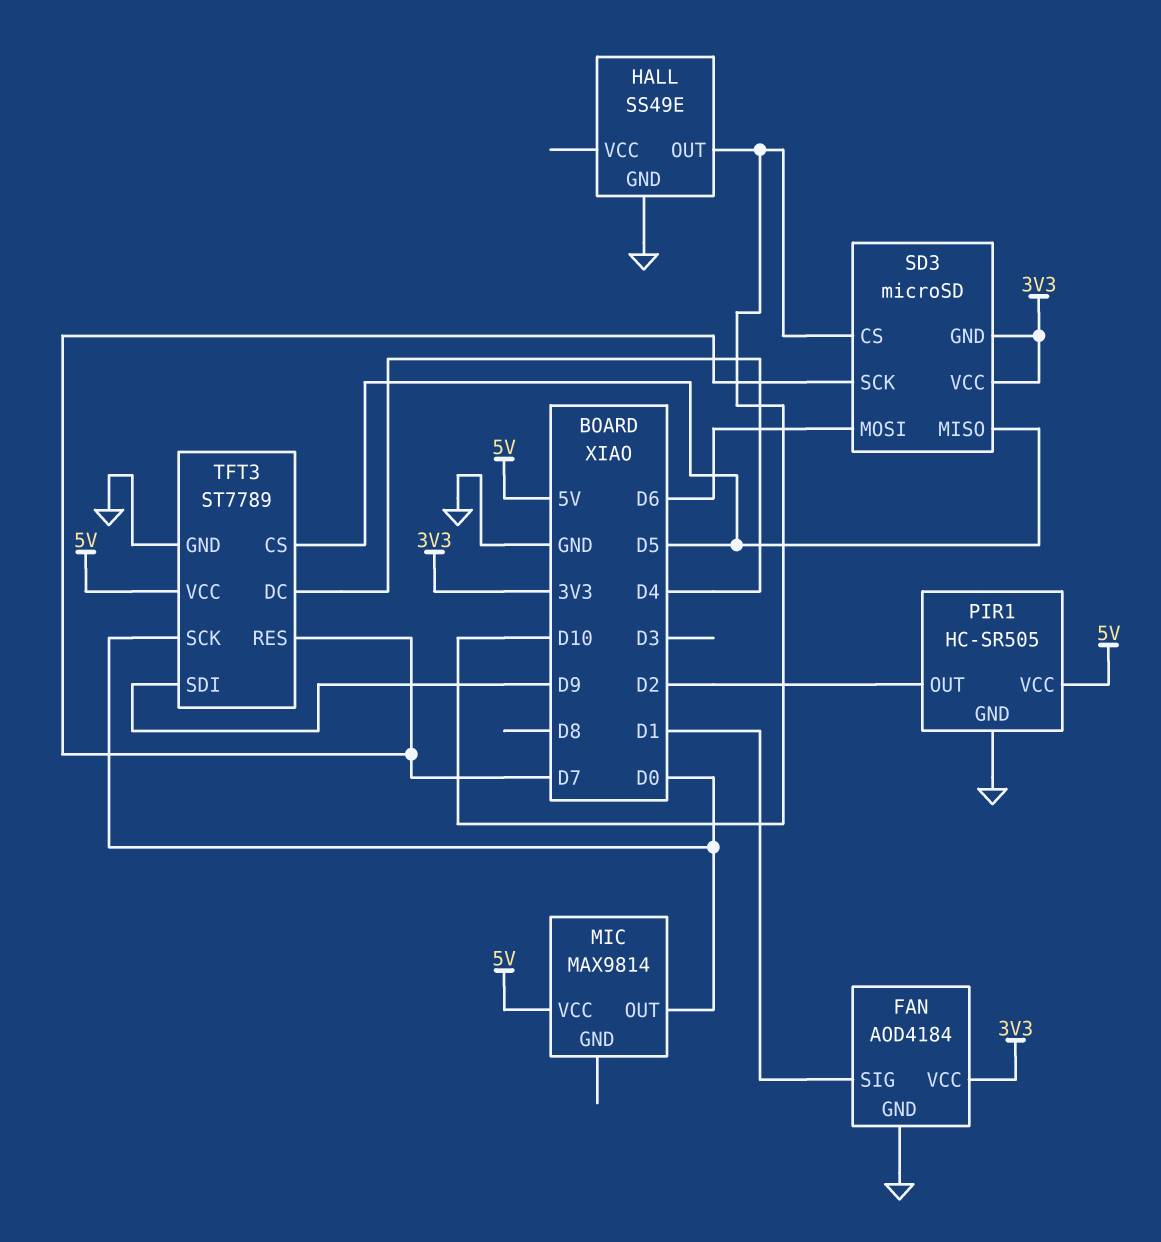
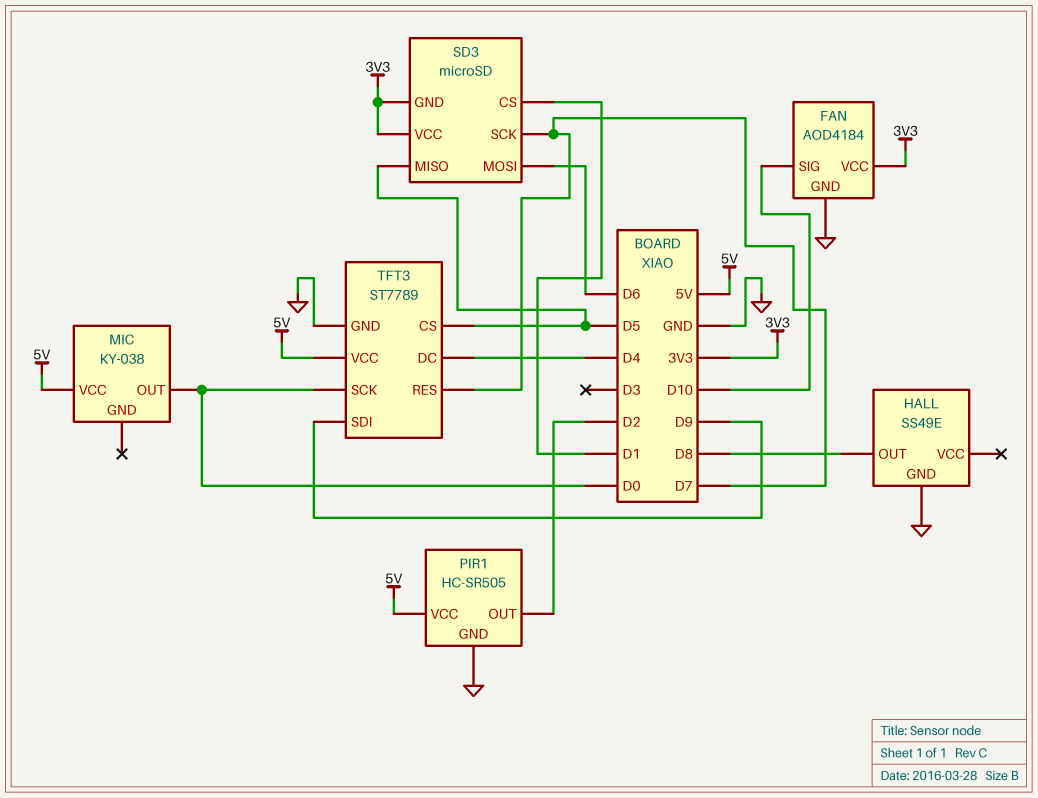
FAN pin SIG: D1 -> D10
HALL pin OUT: D10 -> D8
MIC: MAX9814 -> KY-038
SD3 pin CS: D10 -> D1

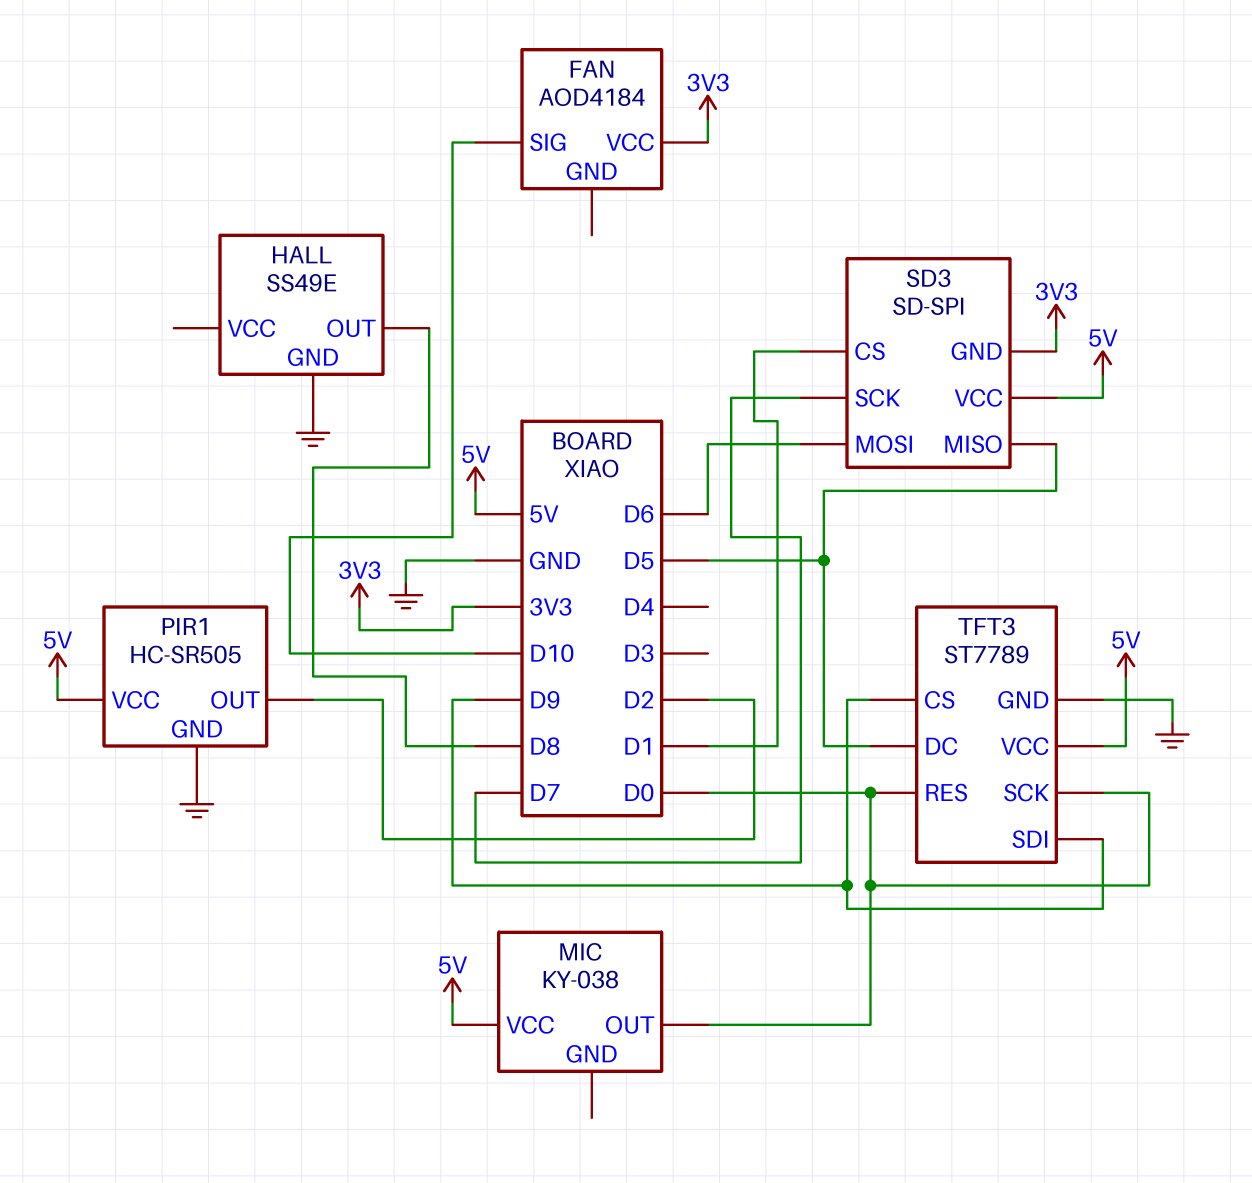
FAN pin GND: GND -> none
SD3: microSD -> SD-SPI
SD3 pin VCC: 3V3 -> 5V
TFT3 pin CS: D5 -> D9
TFT3 pin DC: D4 -> D5
TFT3 pin RES: D7 -> D0

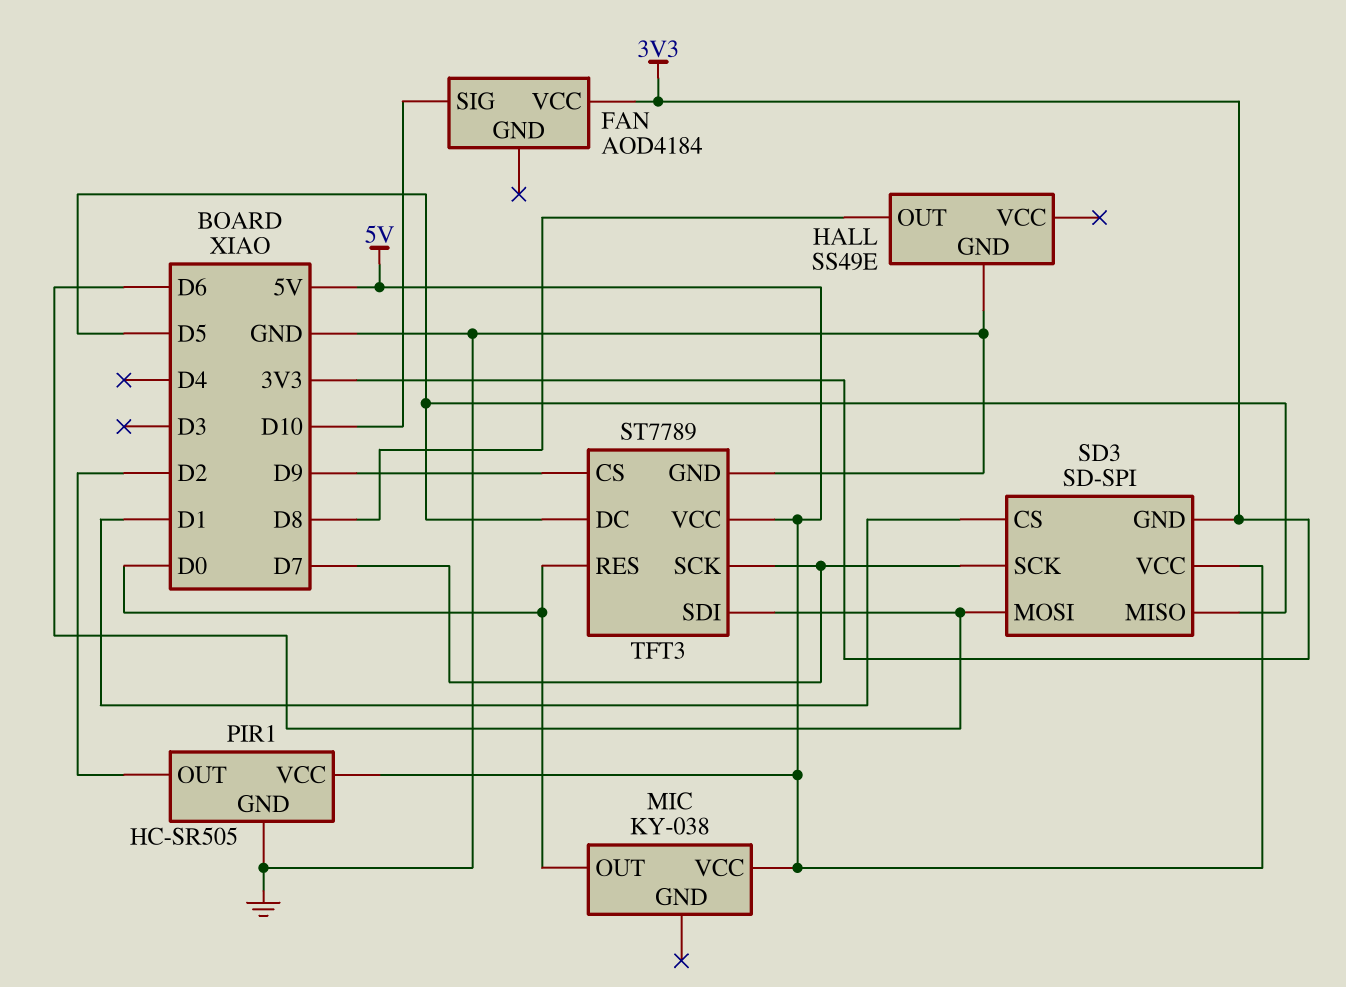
TFT3 pin SCK: D0 -> D7
TFT3 pin SDI: D9 -> D6

